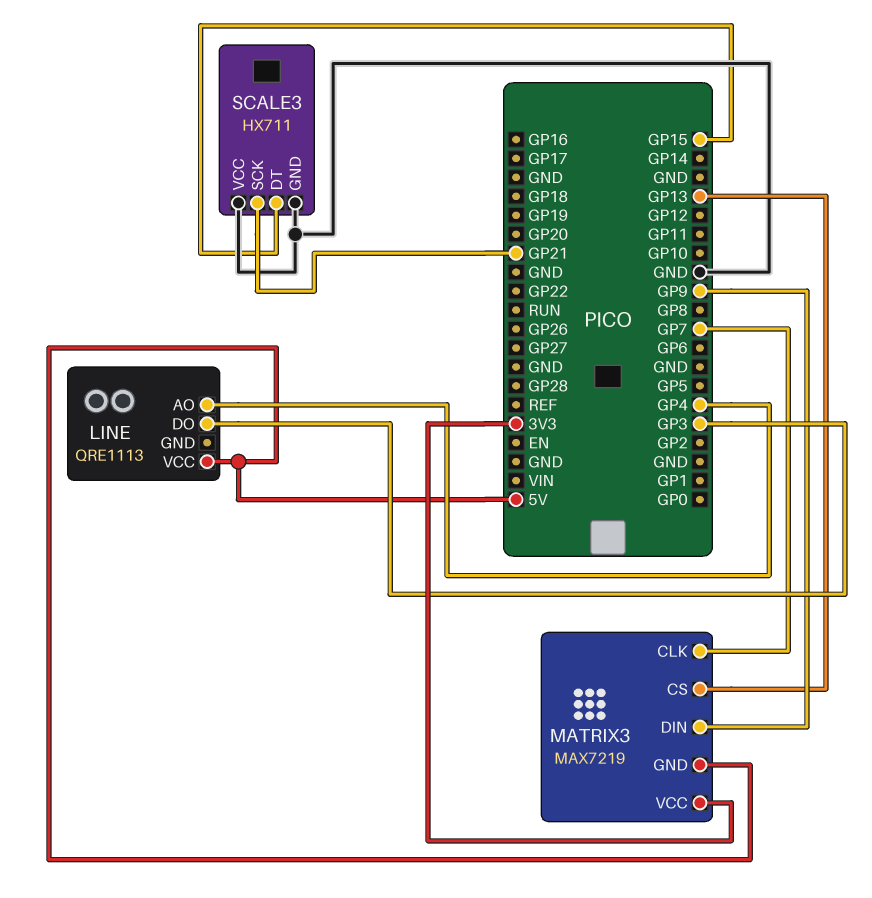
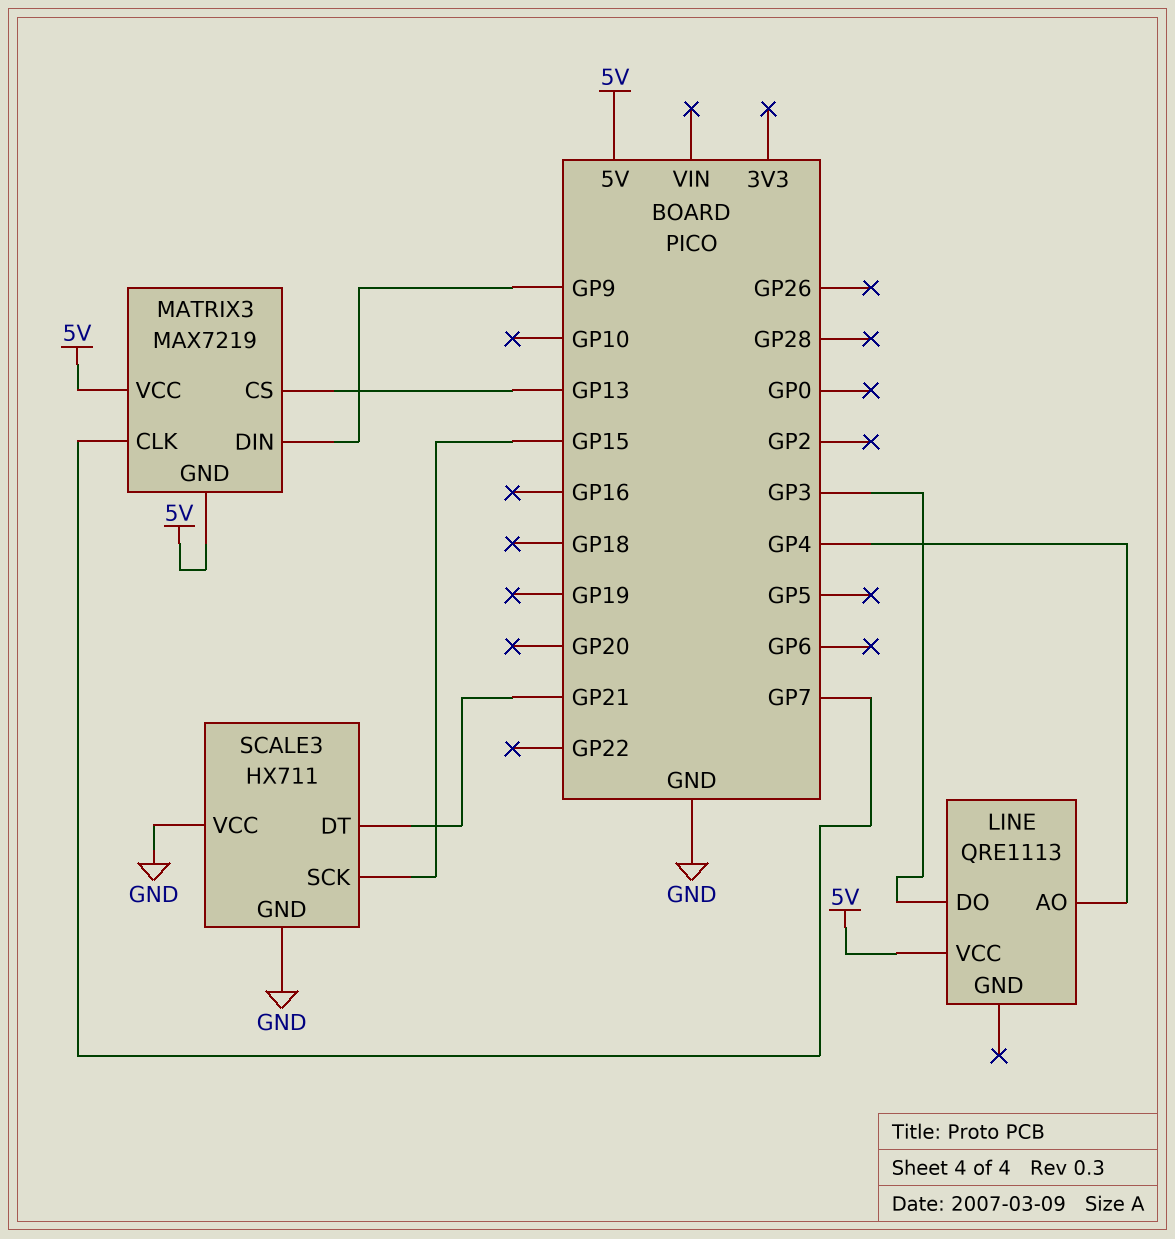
MATRIX3 pin VCC: 3V3 -> 5V
SCALE3 pin DT: GP15 -> GP21
SCALE3 pin SCK: GP21 -> GP15

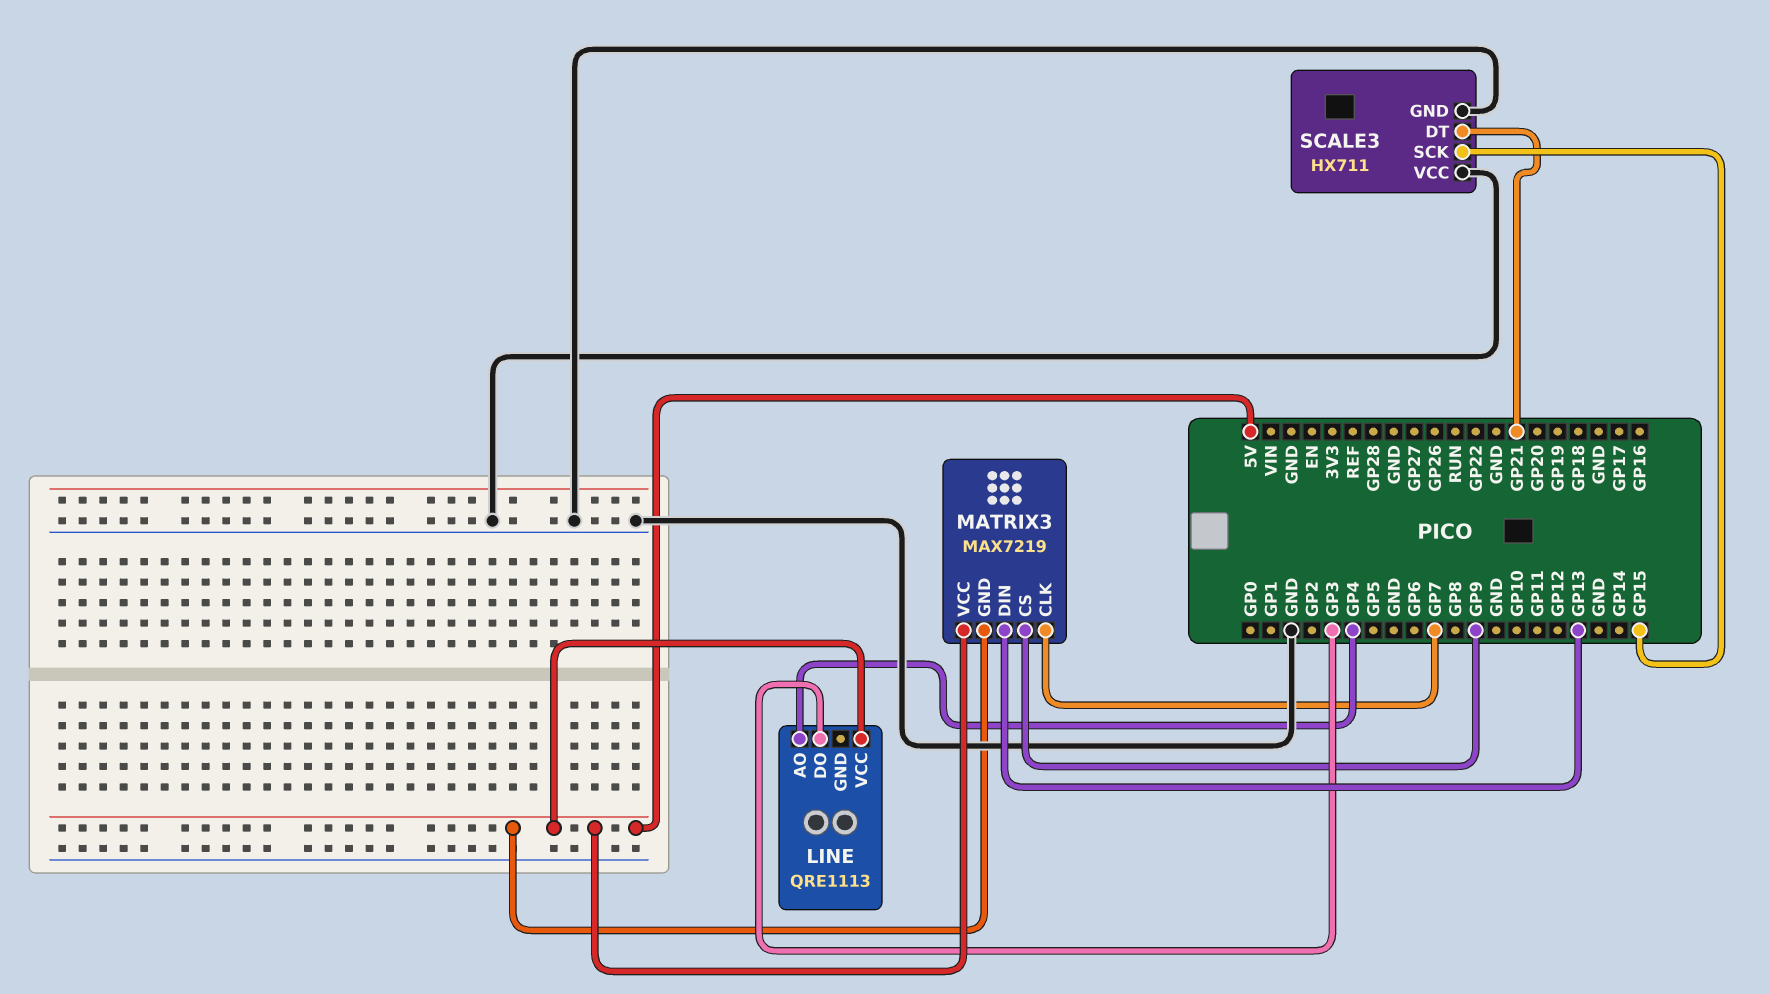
MATRIX3 pin CS: GP13 -> GP9
MATRIX3 pin DIN: GP9 -> GP13

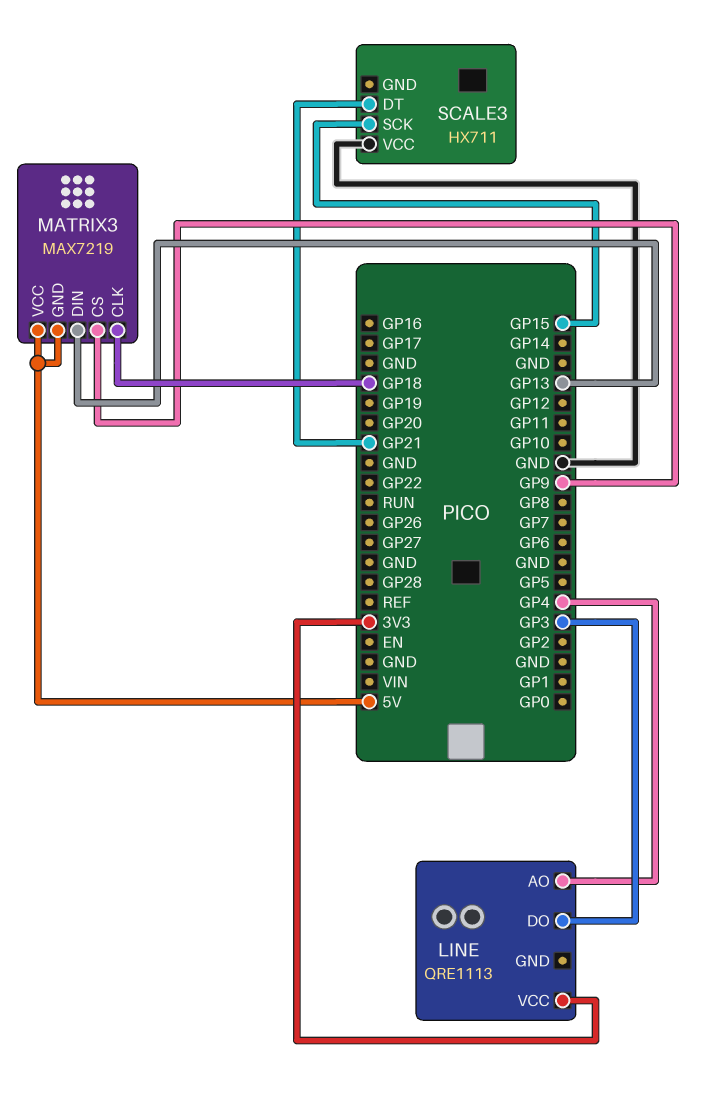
LINE pin VCC: 5V -> 3V3
MATRIX3 pin CLK: GP7 -> GP18
SCALE3 pin GND: GND -> none

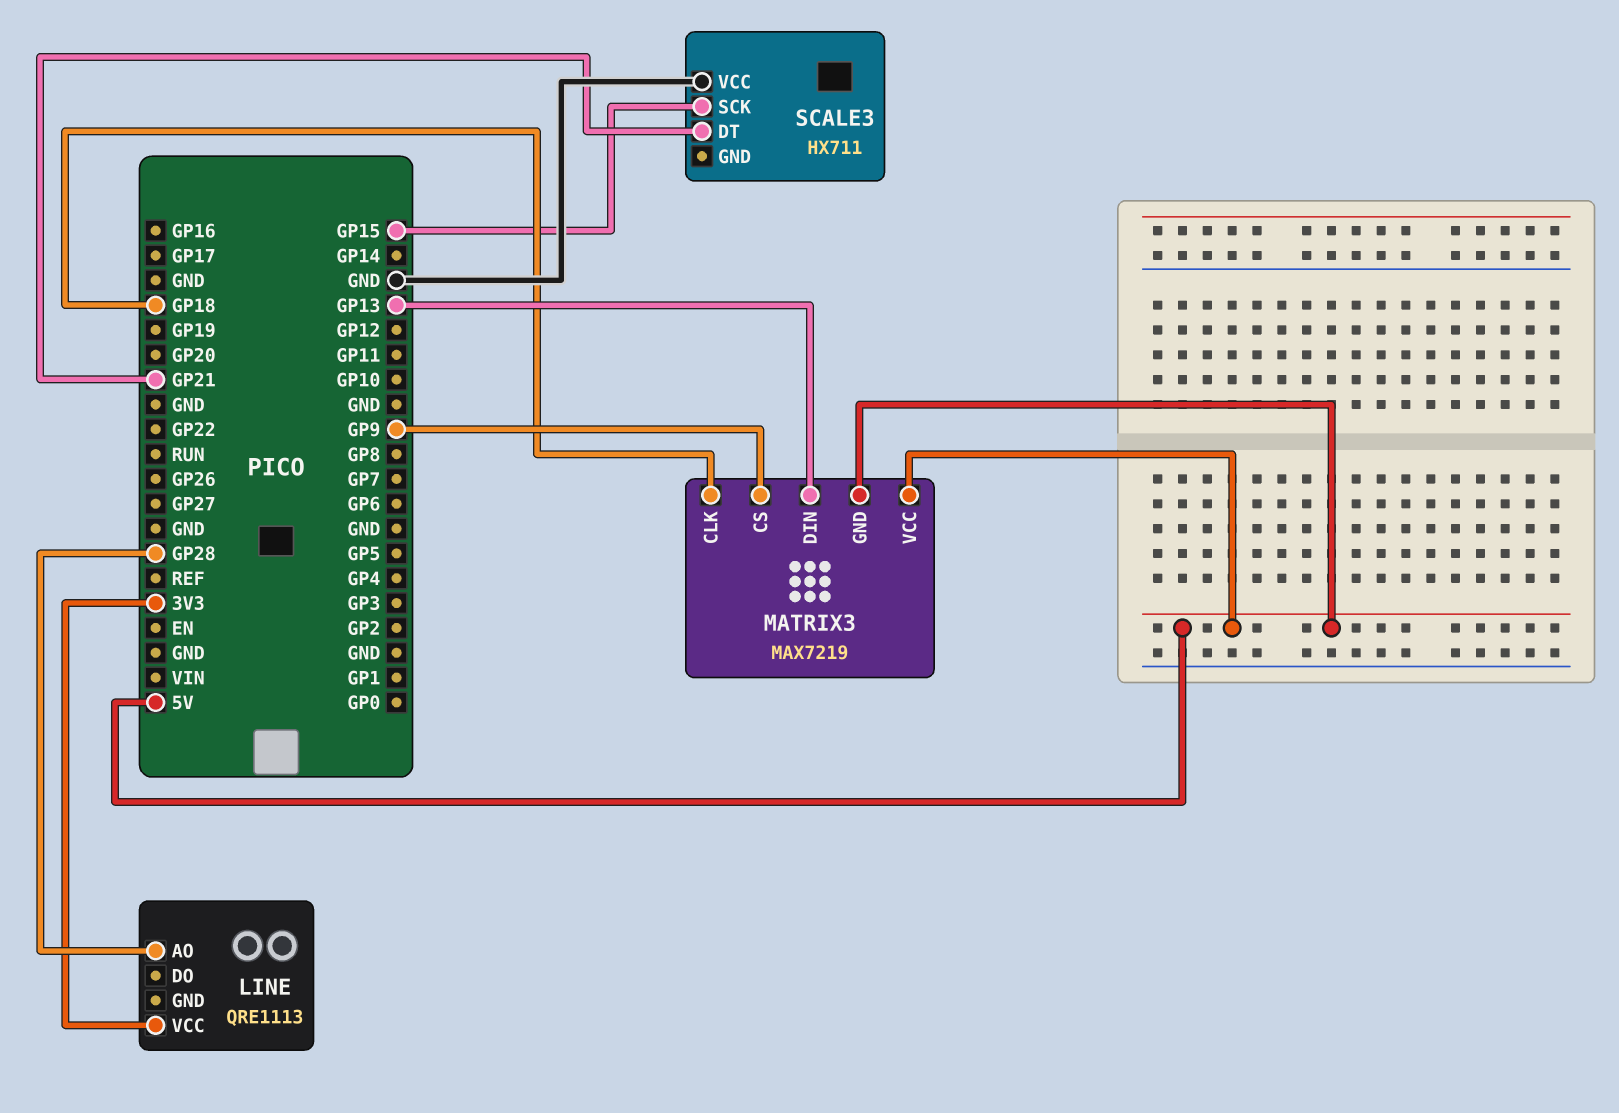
LINE pin AO: GP4 -> GP28
LINE pin DO: GP3 -> none

